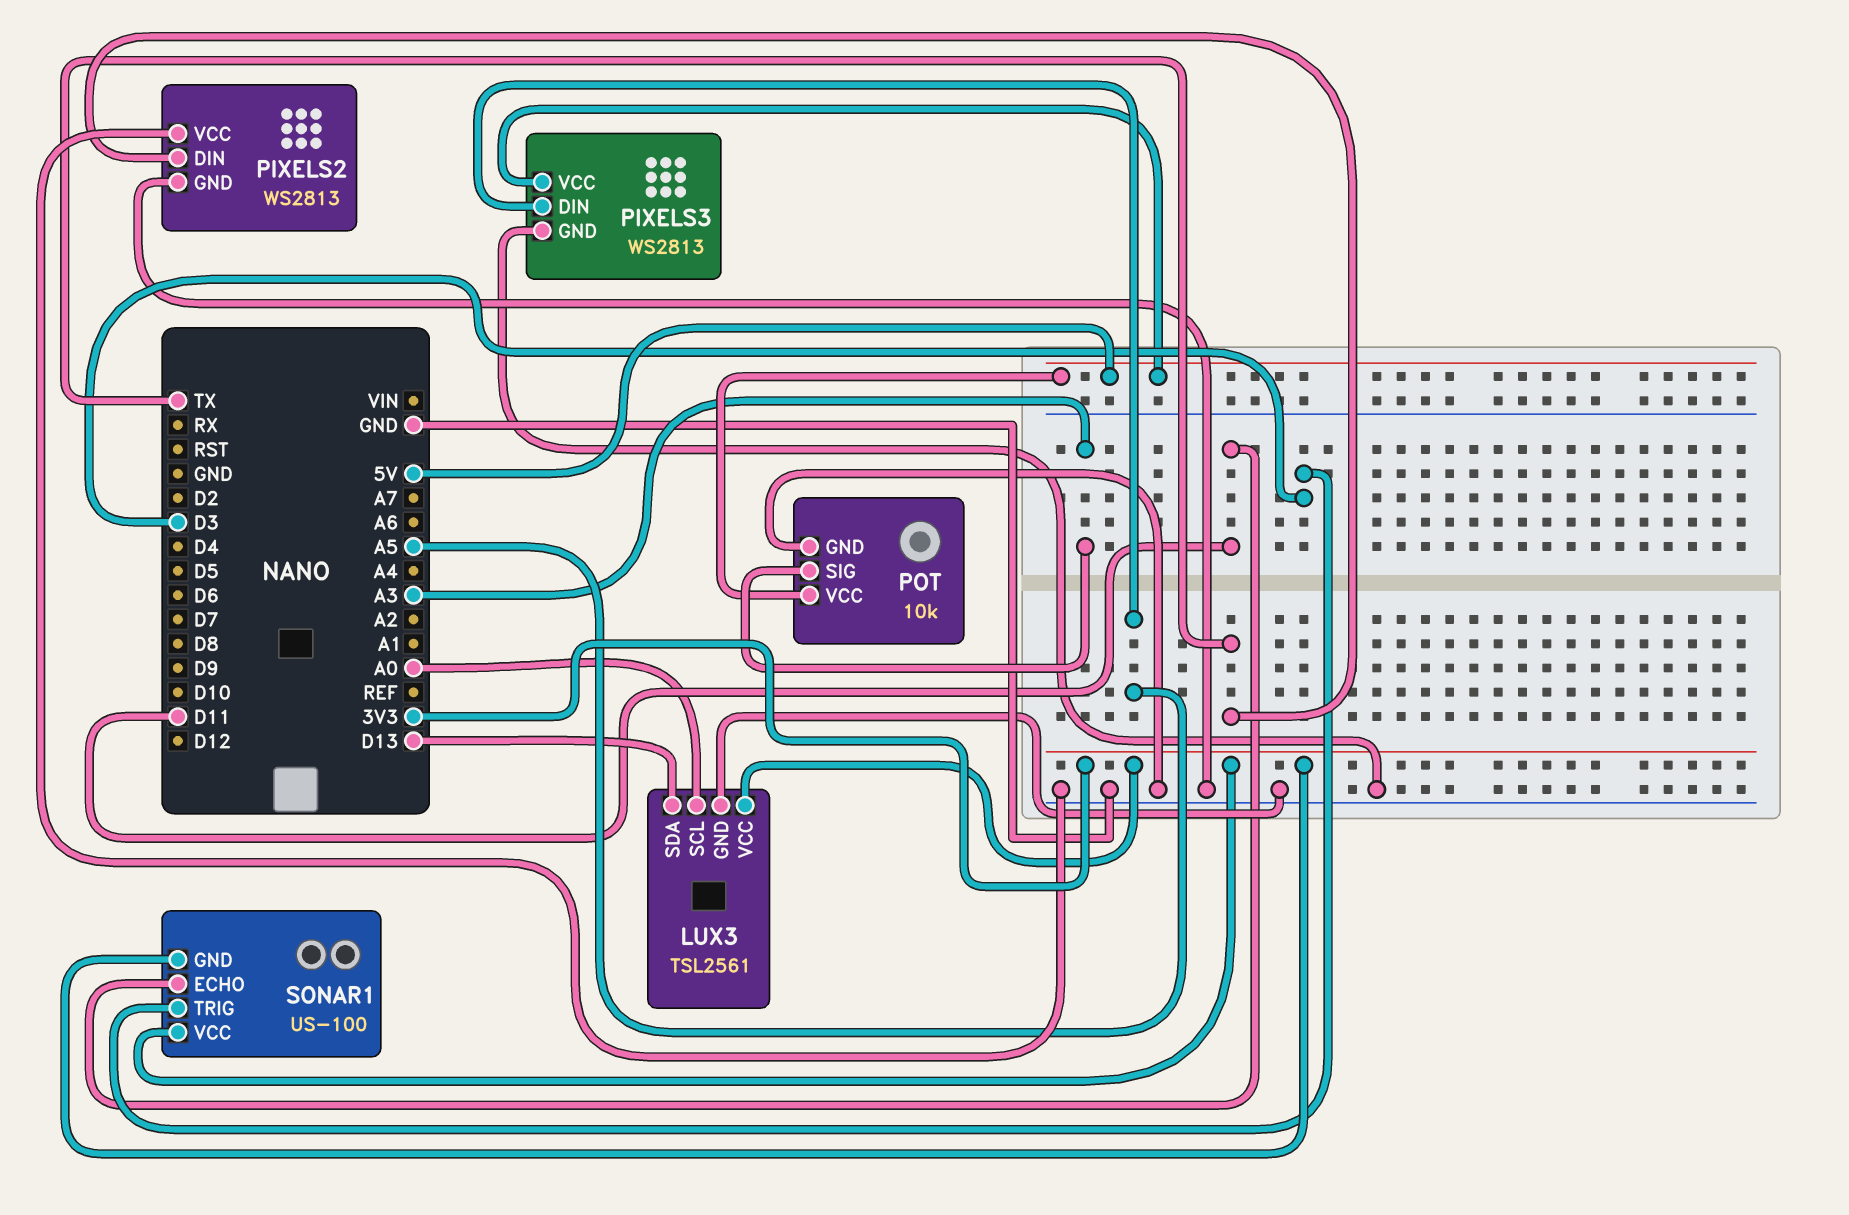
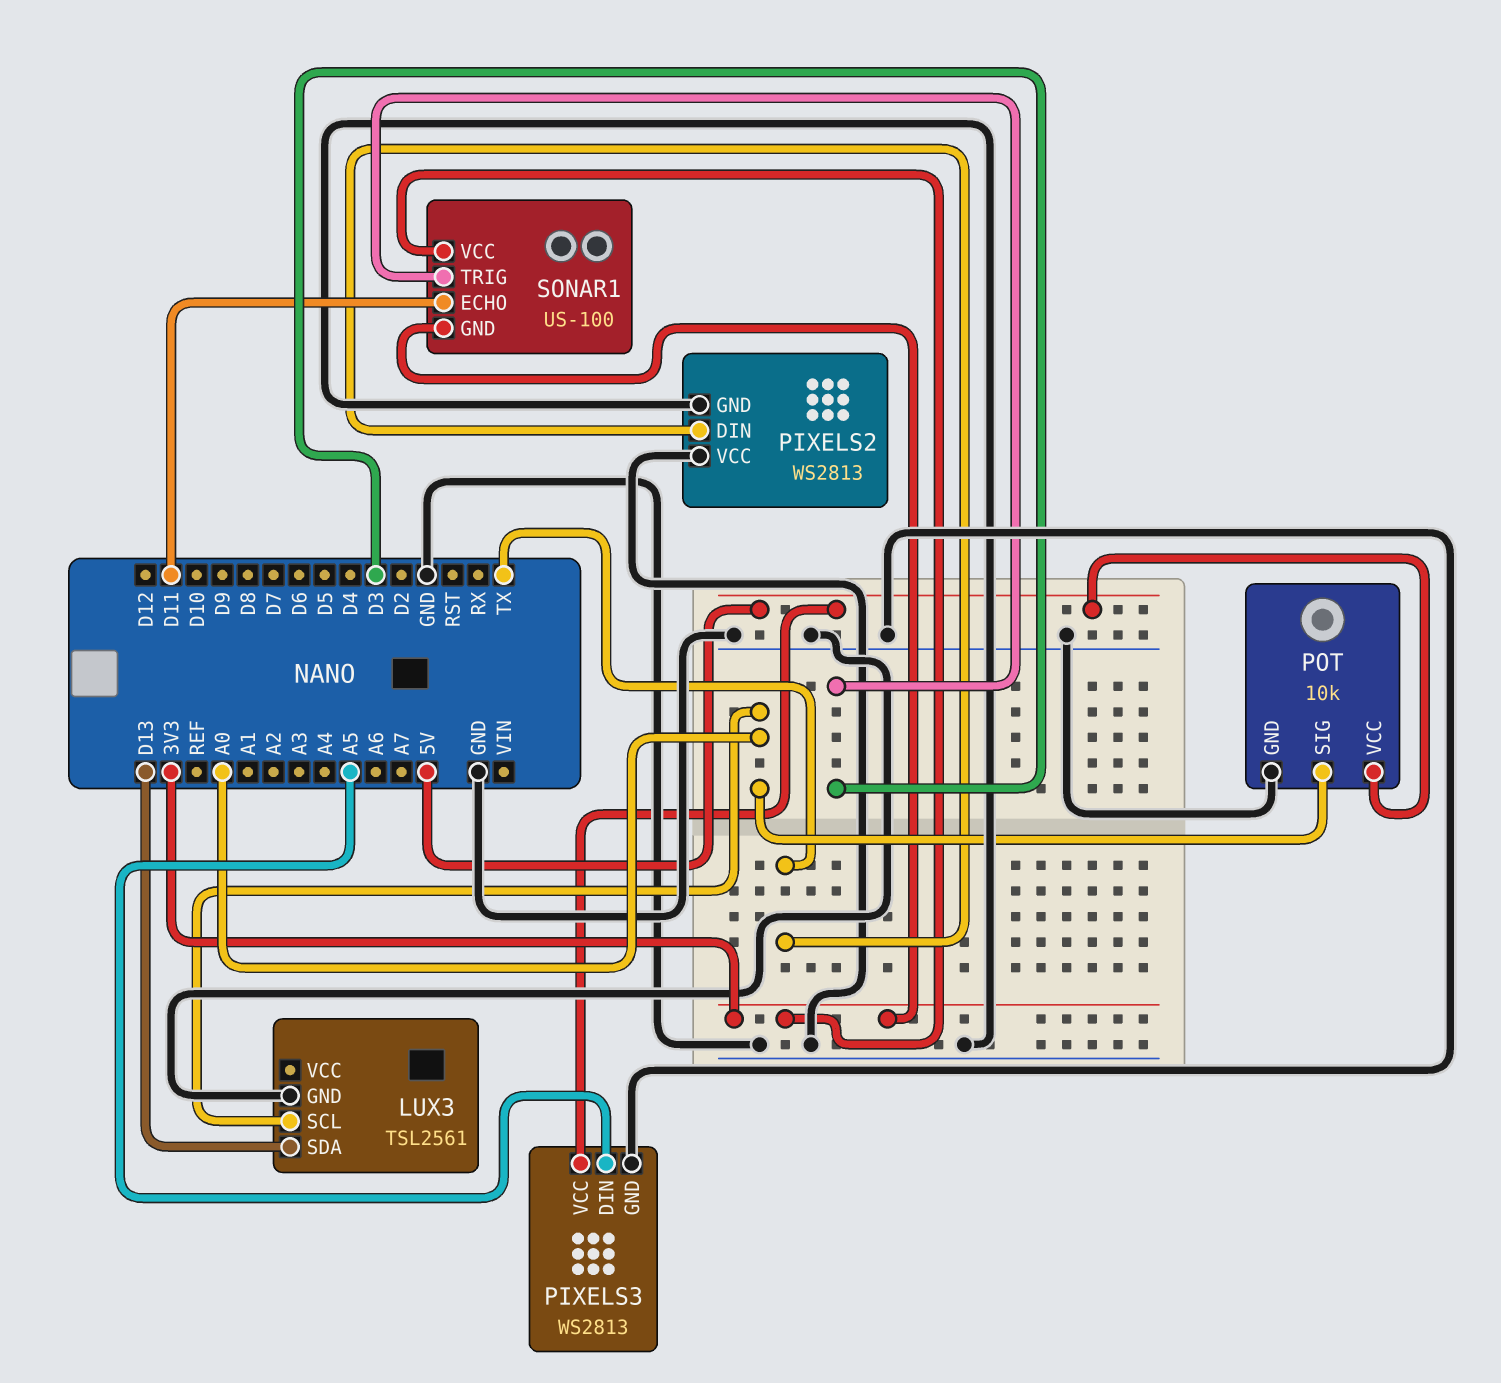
LUX3 pin VCC: 3V3 -> none
POT pin SIG: A3 -> A0

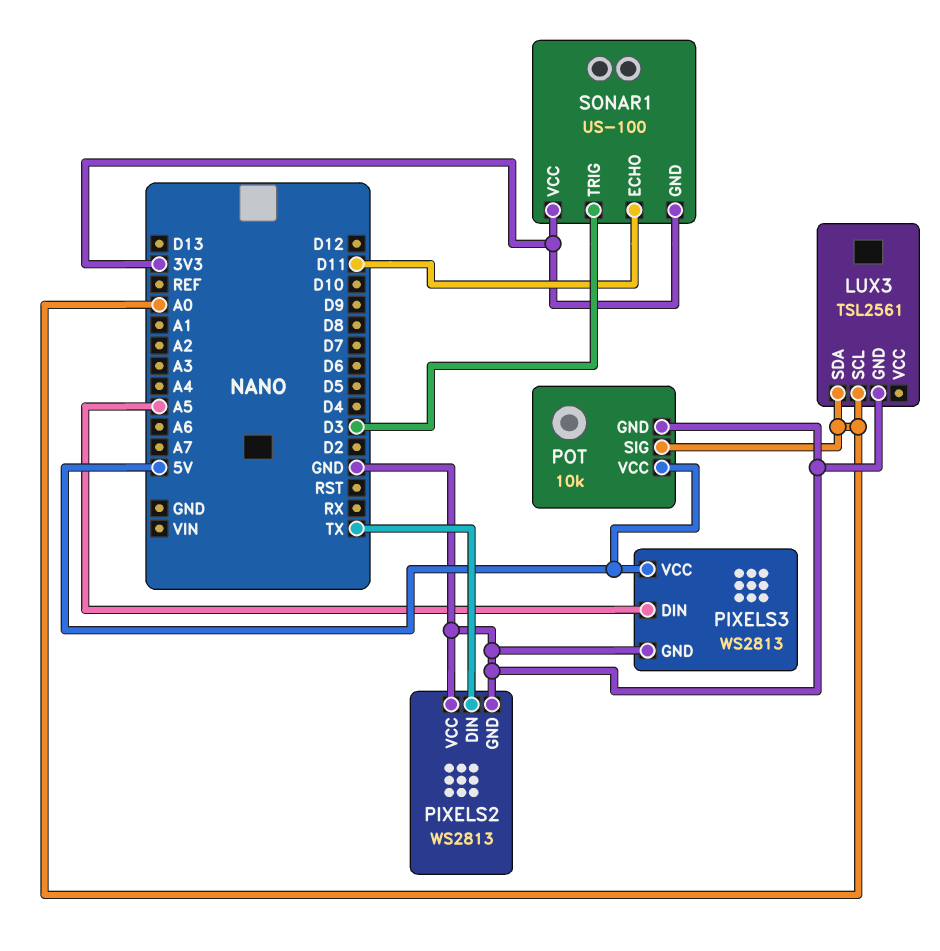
LUX3 pin SDA: D13 -> A0

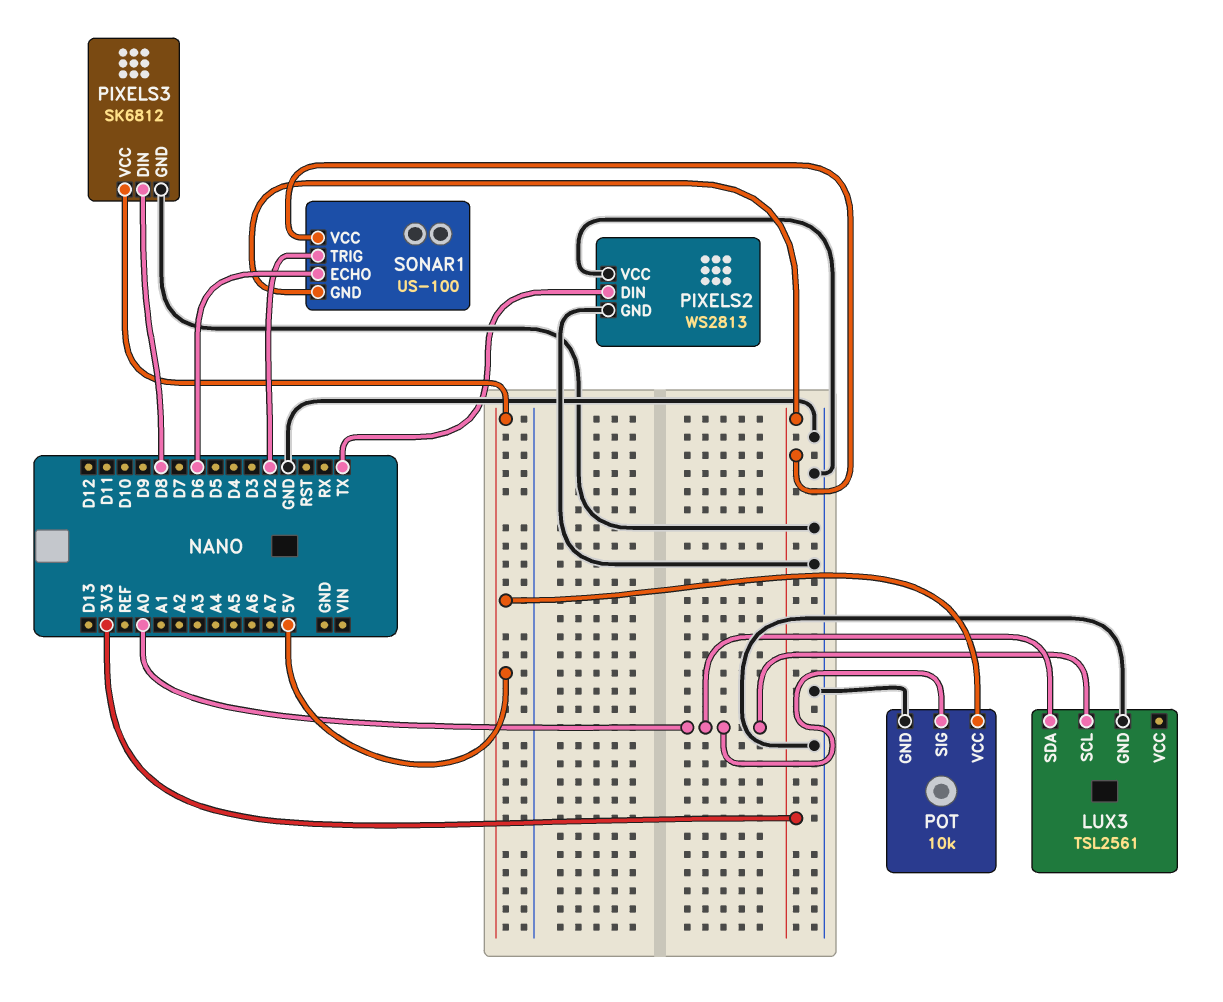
PIXELS3: WS2813 -> SK6812
PIXELS3 pin DIN: A5 -> D8
SONAR1 pin ECHO: D11 -> D6
SONAR1 pin TRIG: D3 -> D2

